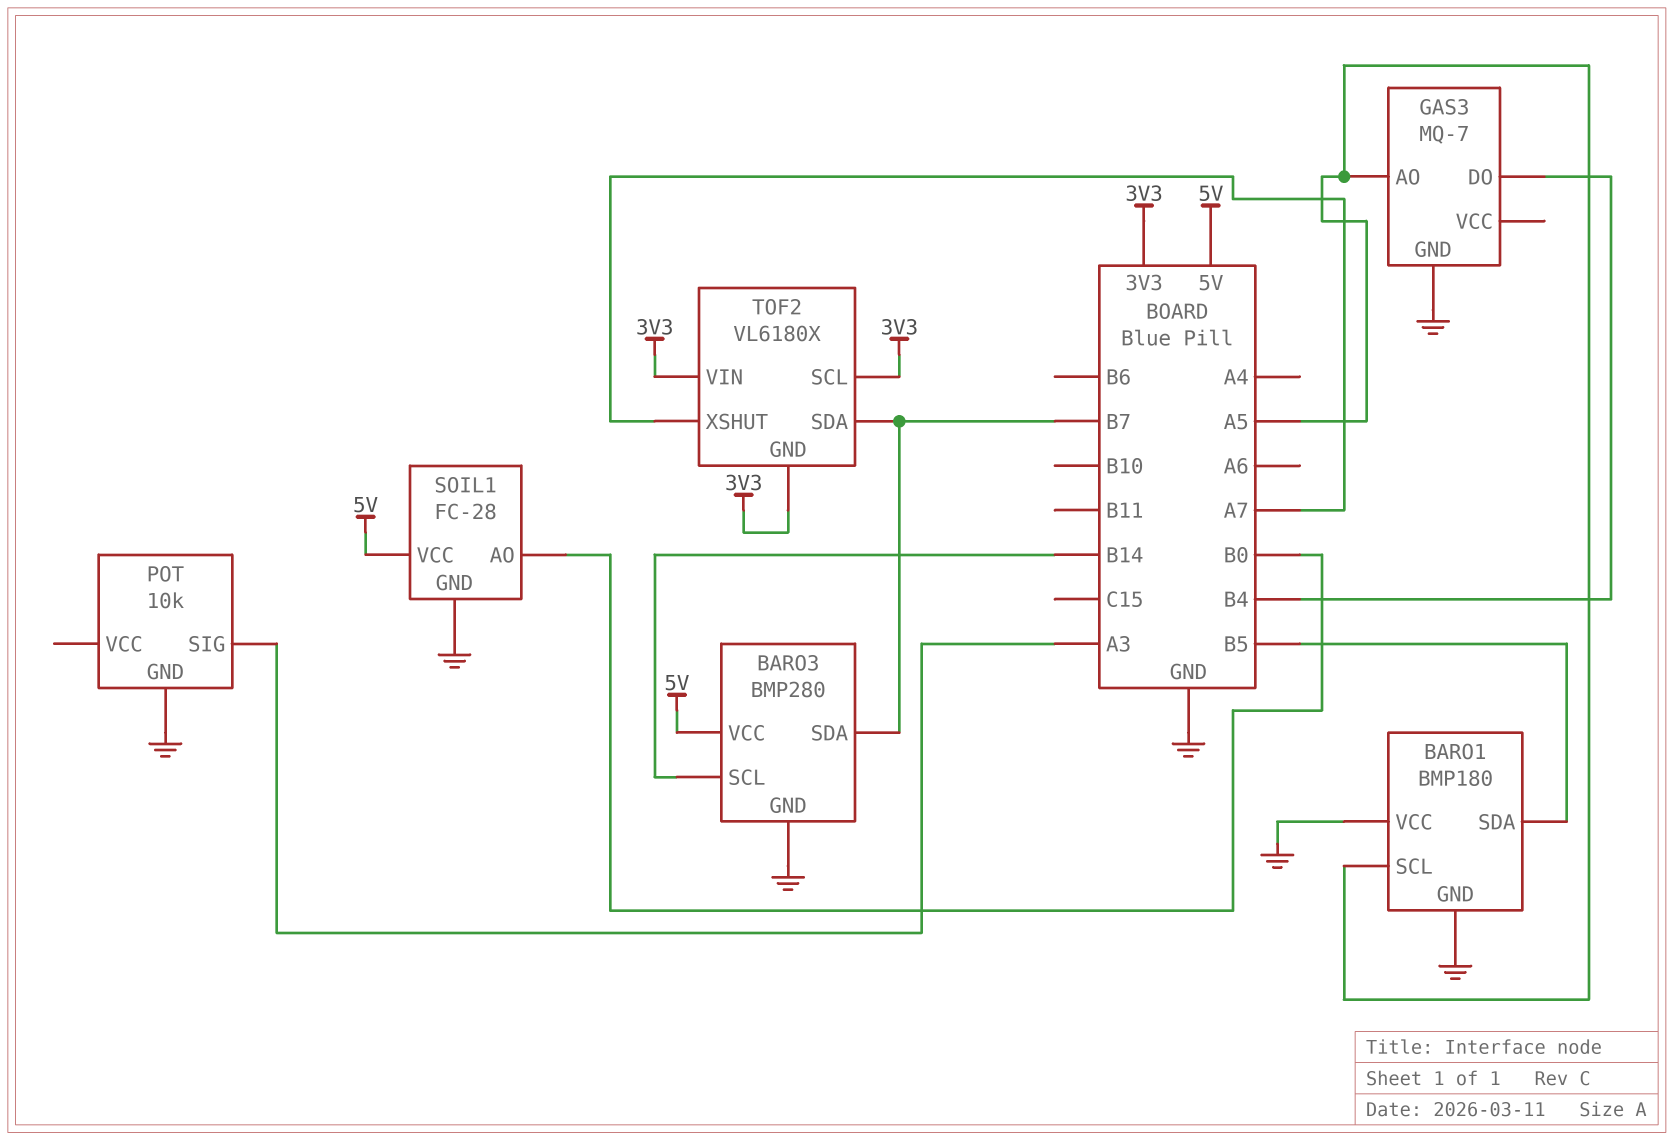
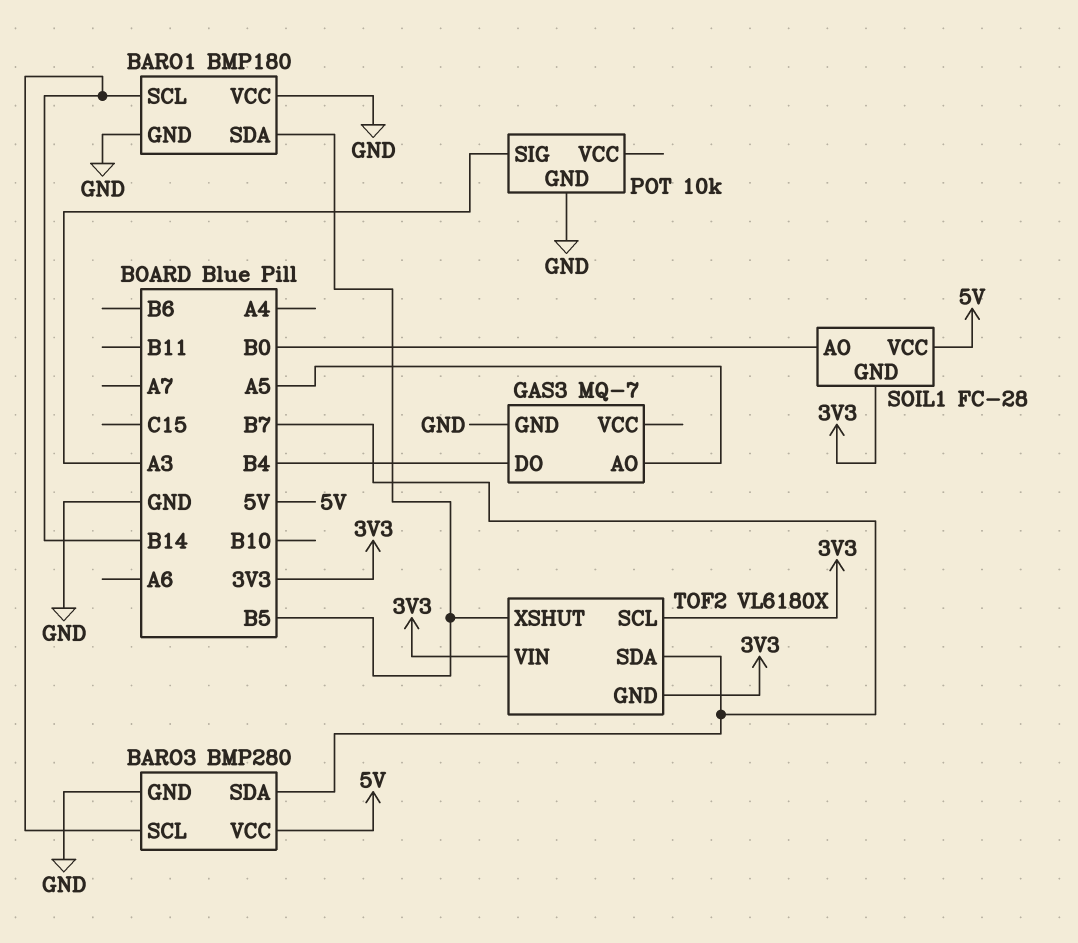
BARO1 pin SCL: A5 -> B14
SOIL1 pin GND: GND -> 3V3
TOF2 pin XSHUT: A7 -> B5

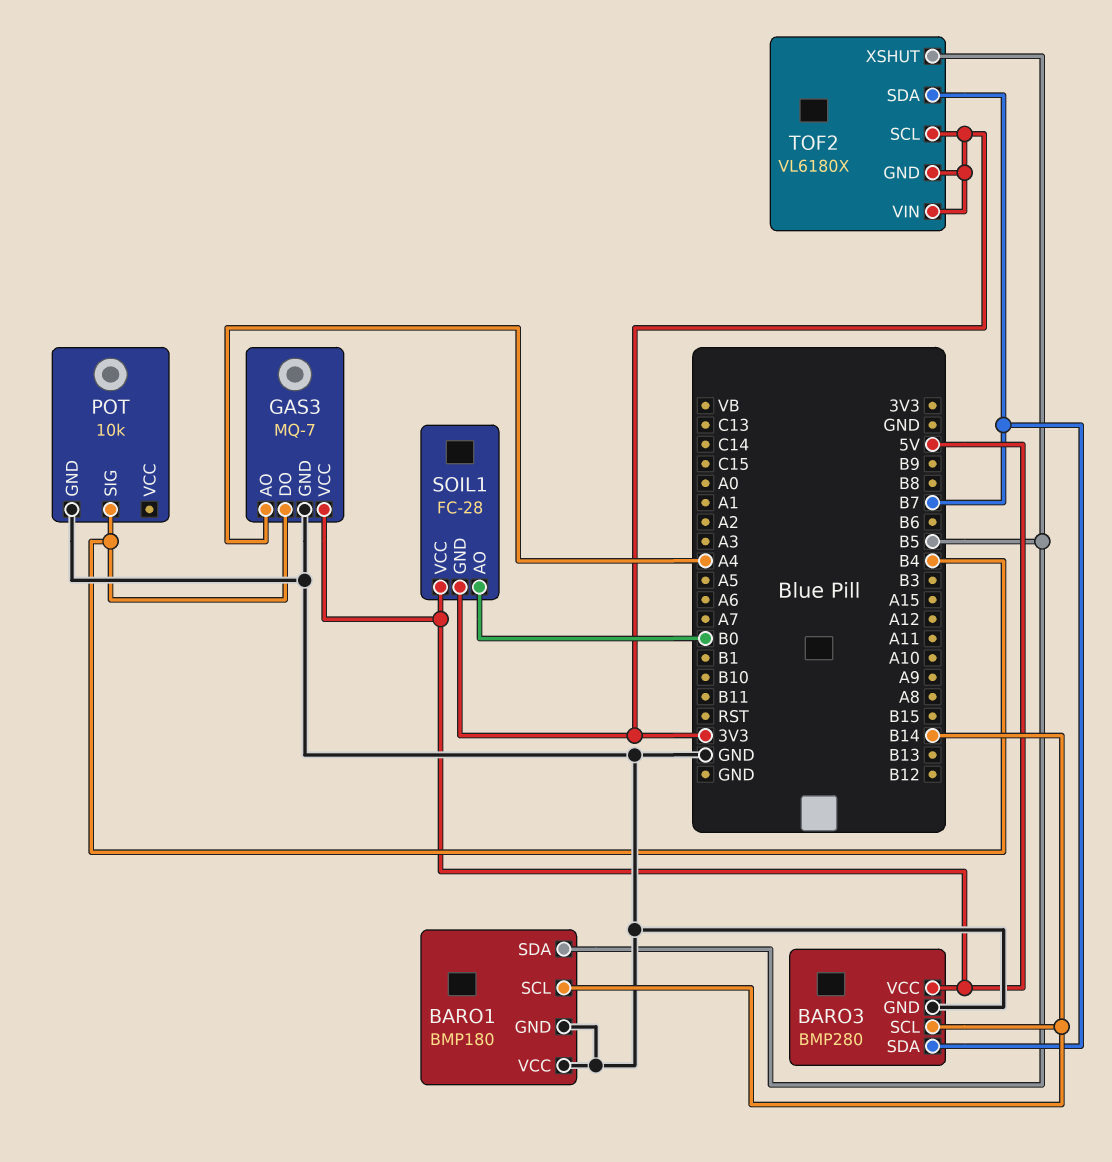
GAS3 pin AO: A5 -> A4
GAS3 pin VCC: none -> 5V
POT pin SIG: A3 -> B4

